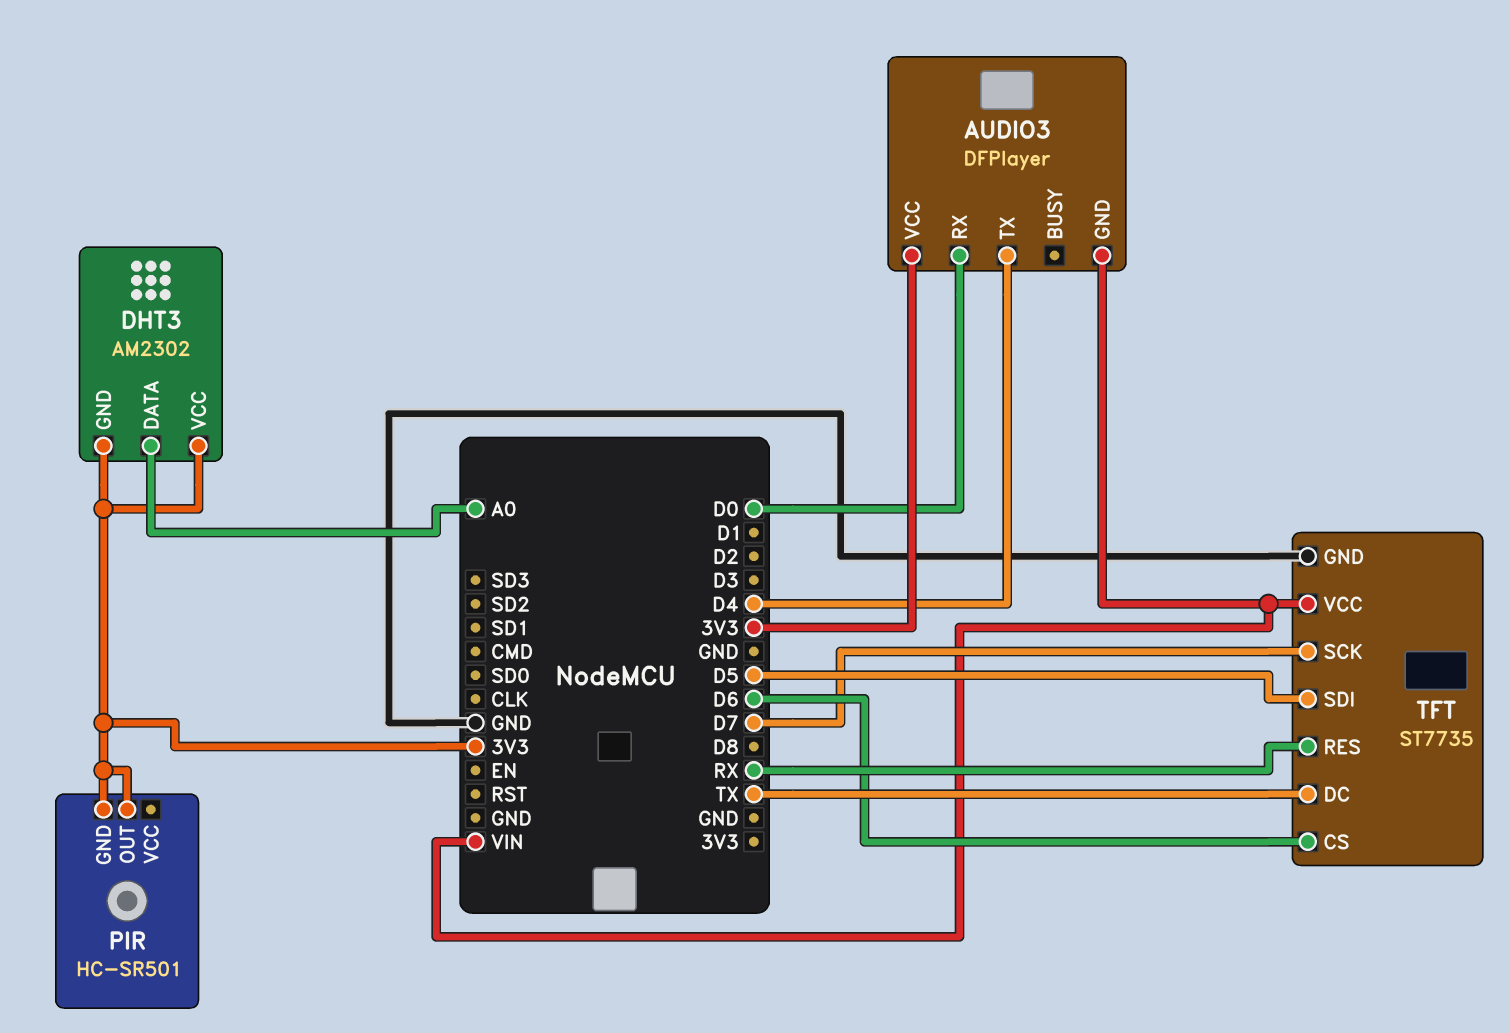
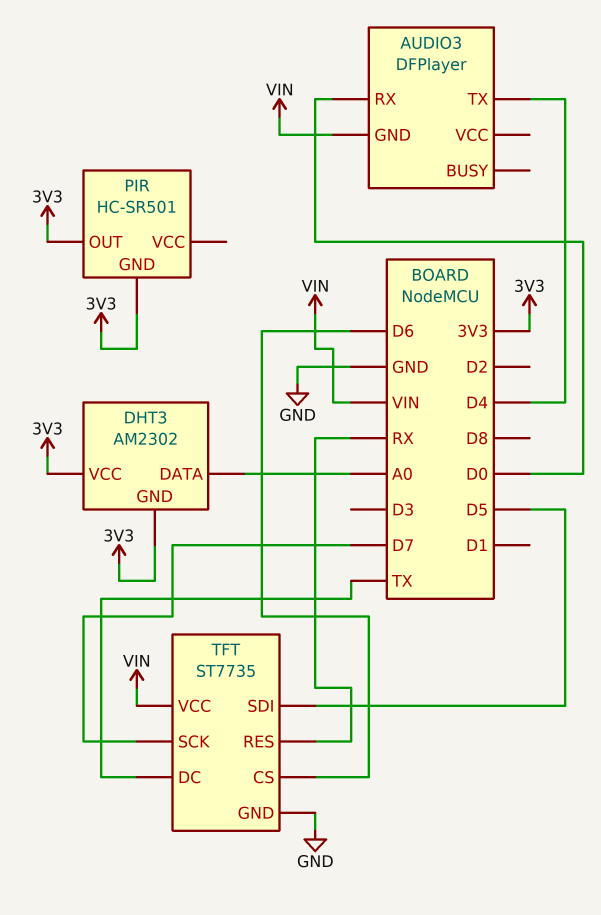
AUDIO3 pin VCC: 3V3 -> none

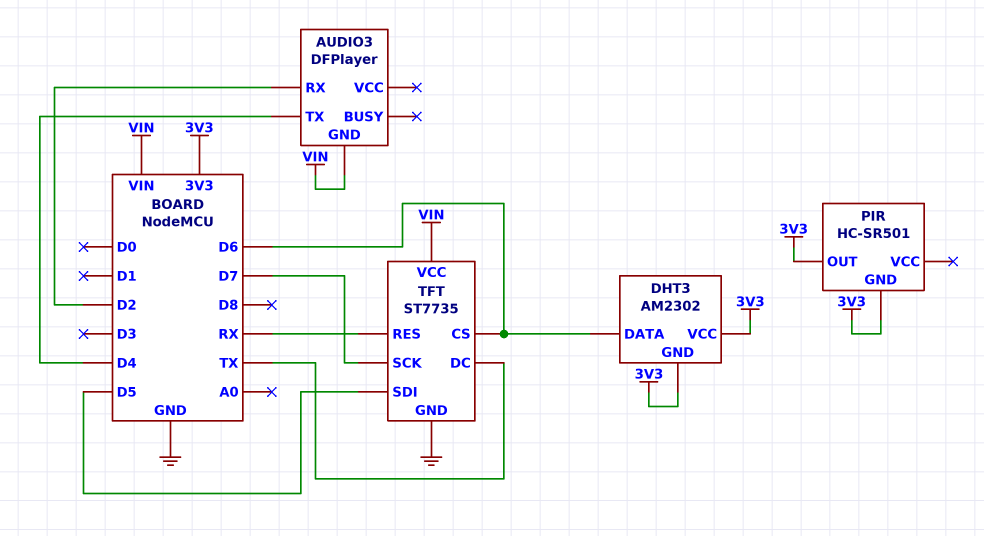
AUDIO3 pin RX: D0 -> D2
DHT3 pin DATA: A0 -> D6

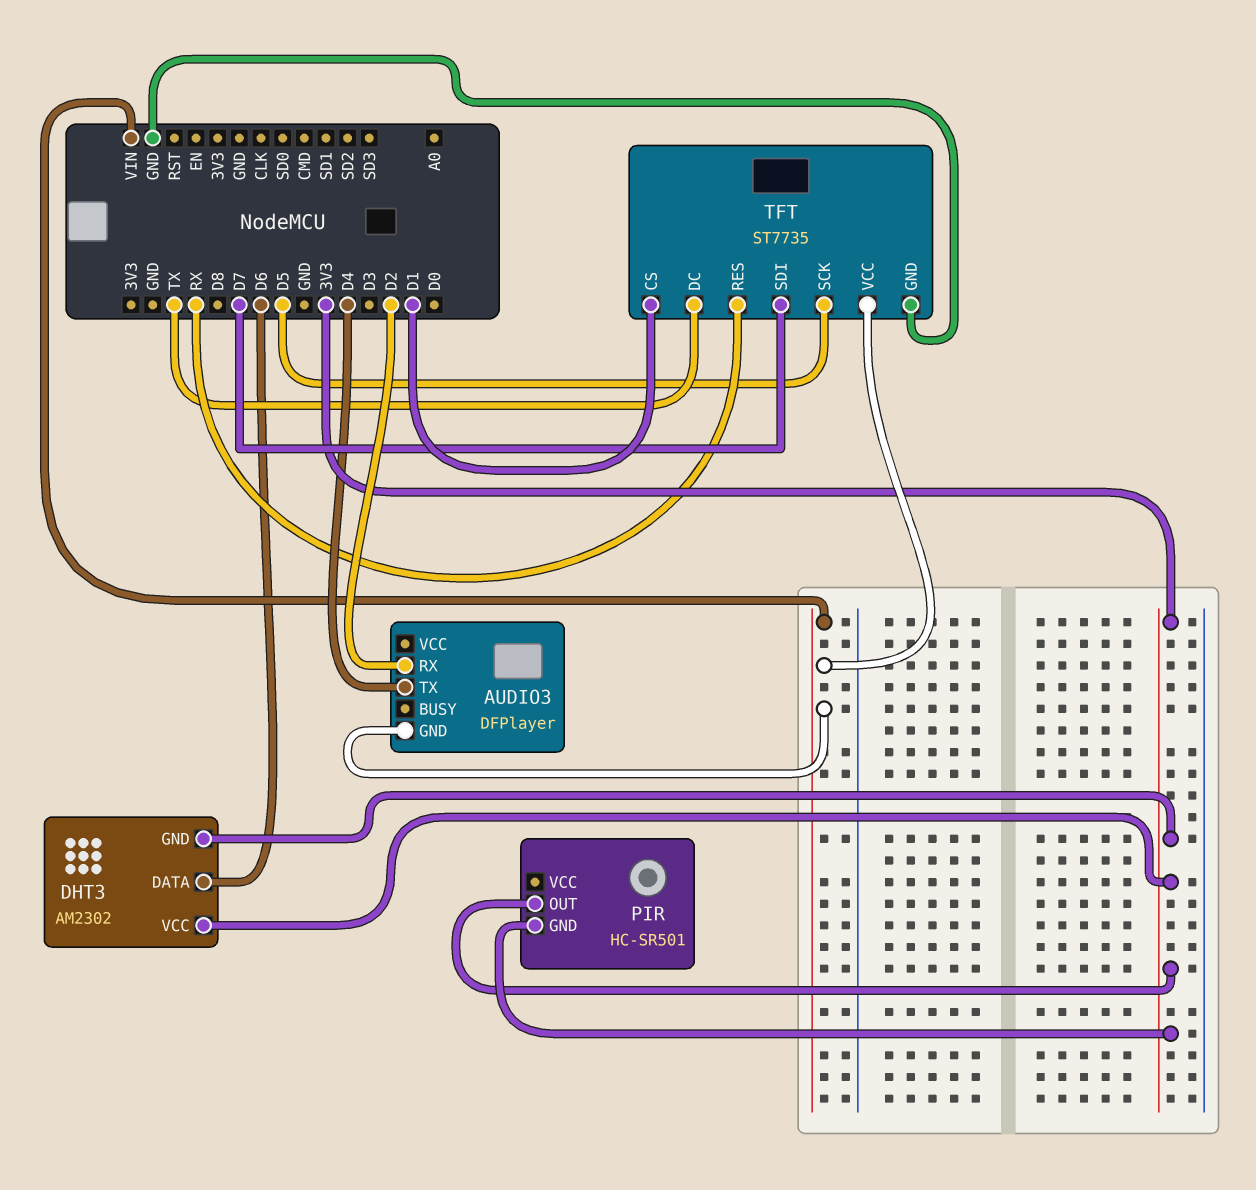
TFT pin CS: D6 -> D1
TFT pin SCK: D7 -> D5
TFT pin SDI: D5 -> D7

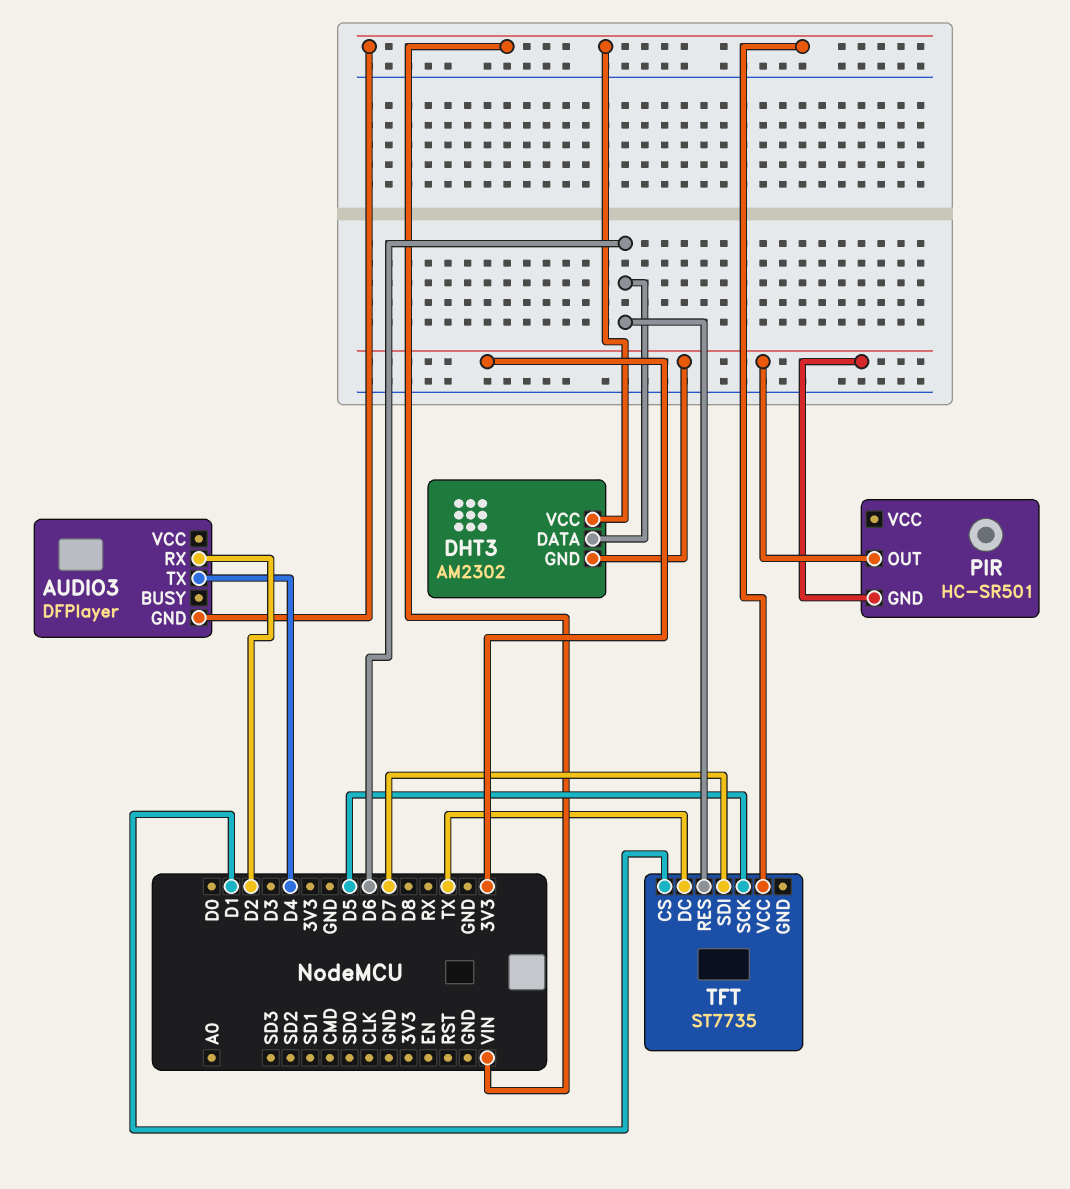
DHT3 pin VCC: 3V3 -> VIN
TFT pin GND: GND -> none
TFT pin RES: RX -> D6

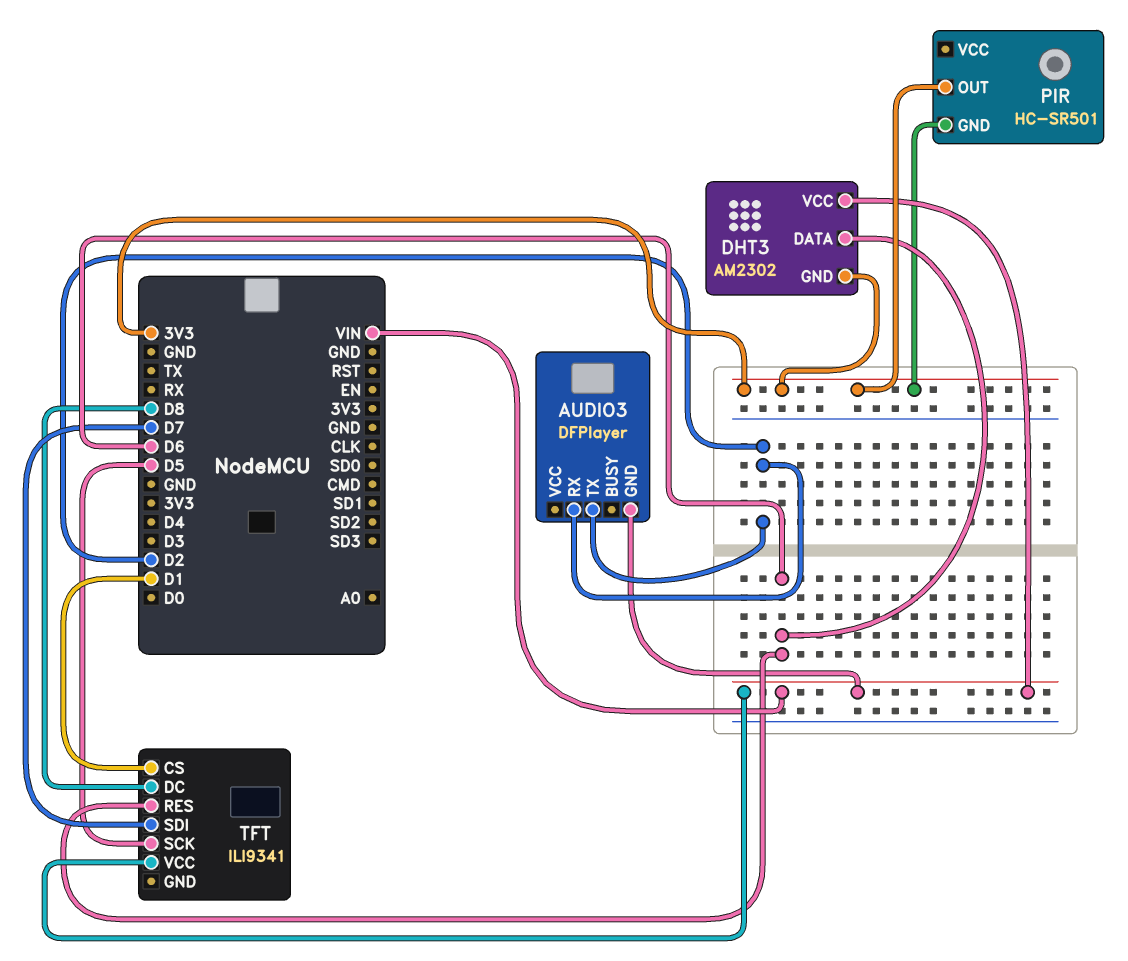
AUDIO3 pin TX: D4 -> D2
TFT: ST7735 -> ILI9341
TFT pin DC: TX -> D8

